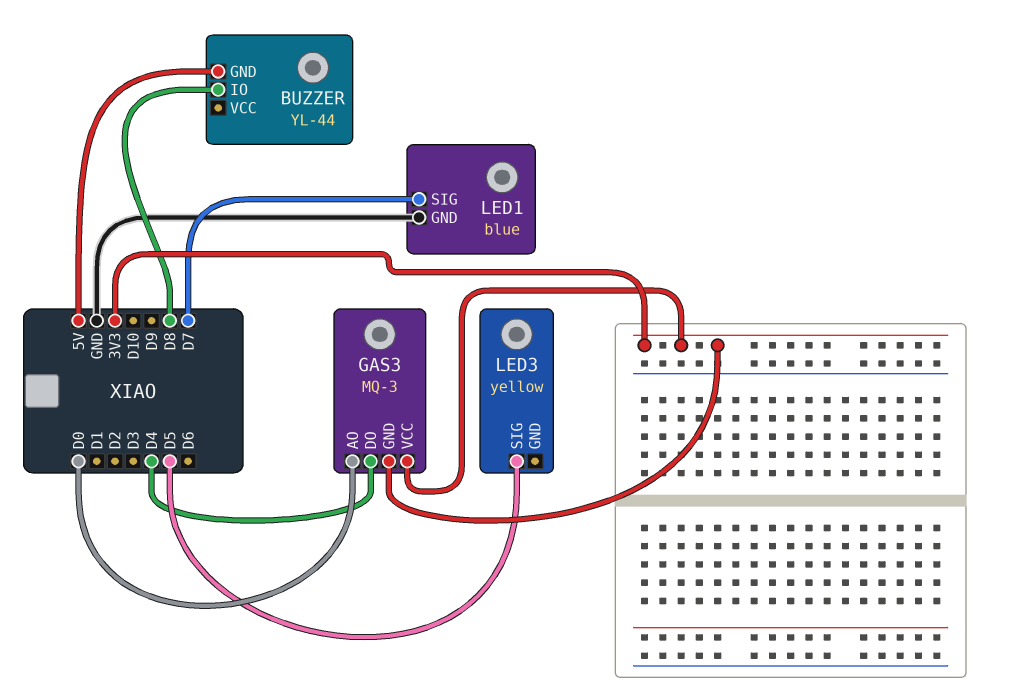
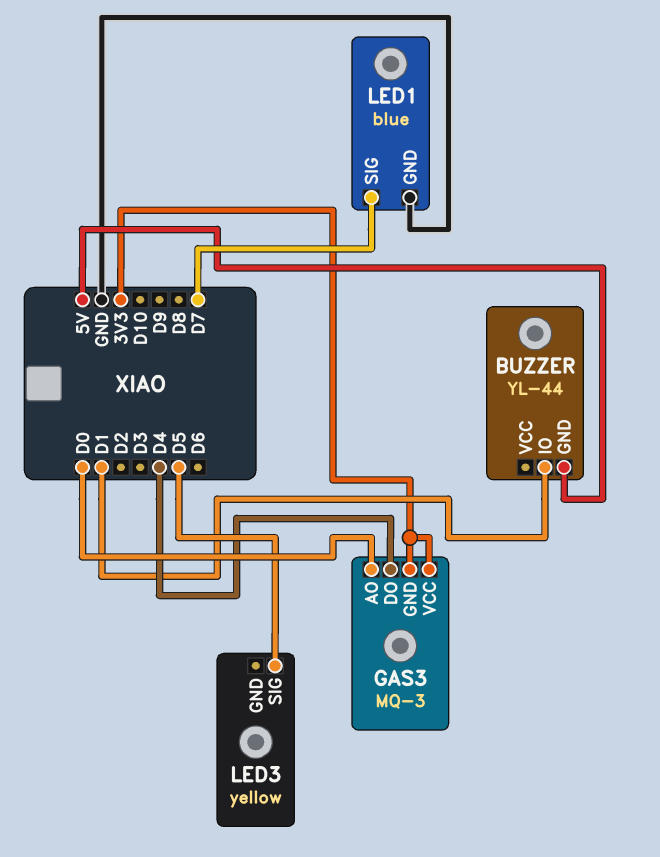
BUZZER pin IO: D8 -> D1

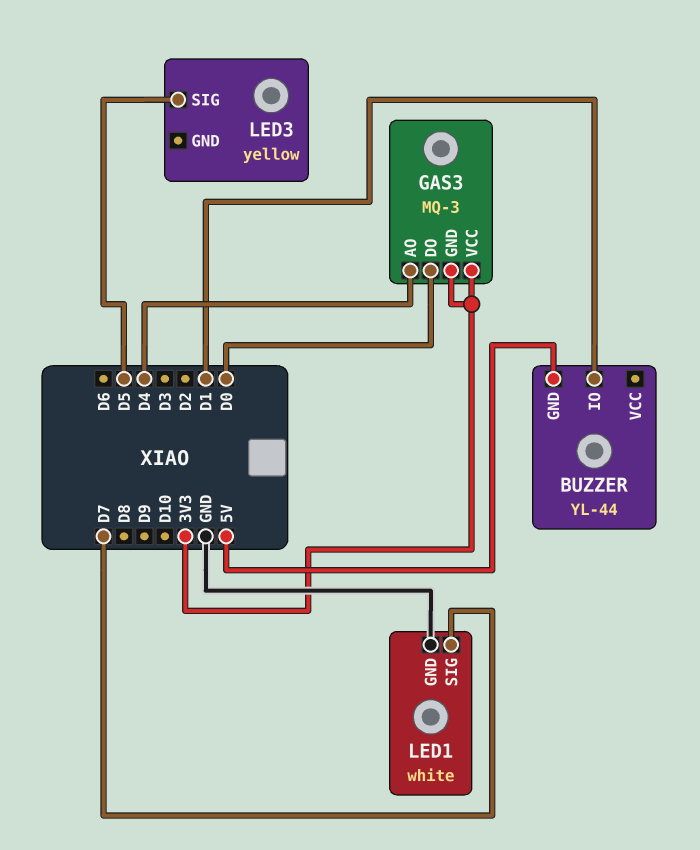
GAS3 pin AO: D0 -> D4
GAS3 pin DO: D4 -> D0
LED1: blue -> white

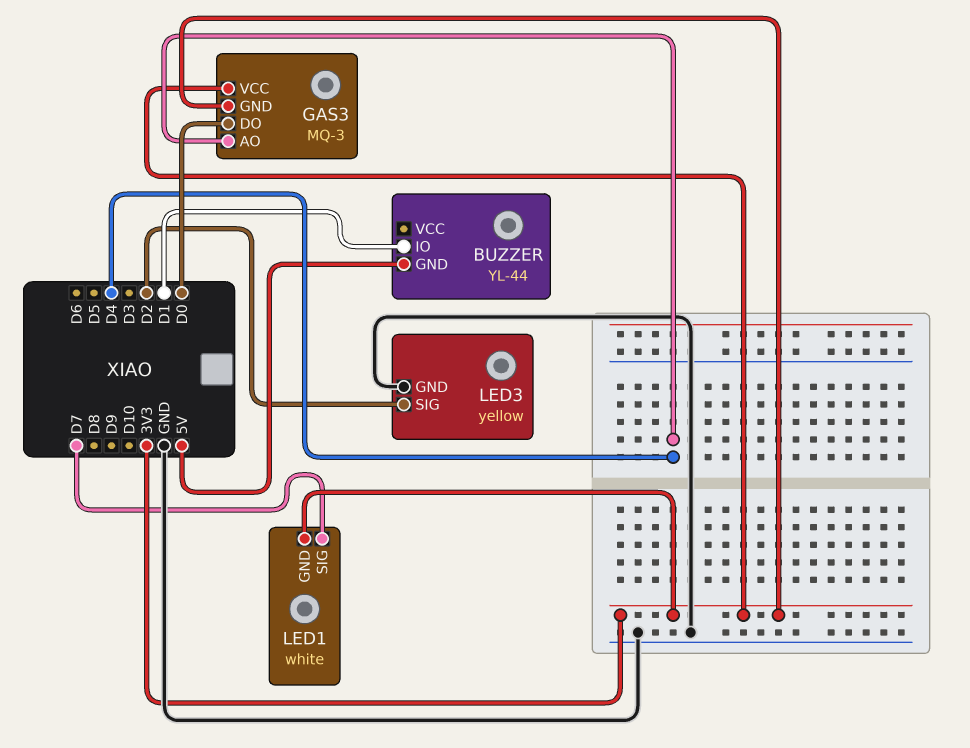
LED1 pin GND: GND -> 3V3
LED3 pin GND: none -> GND
LED3 pin SIG: D5 -> D2

